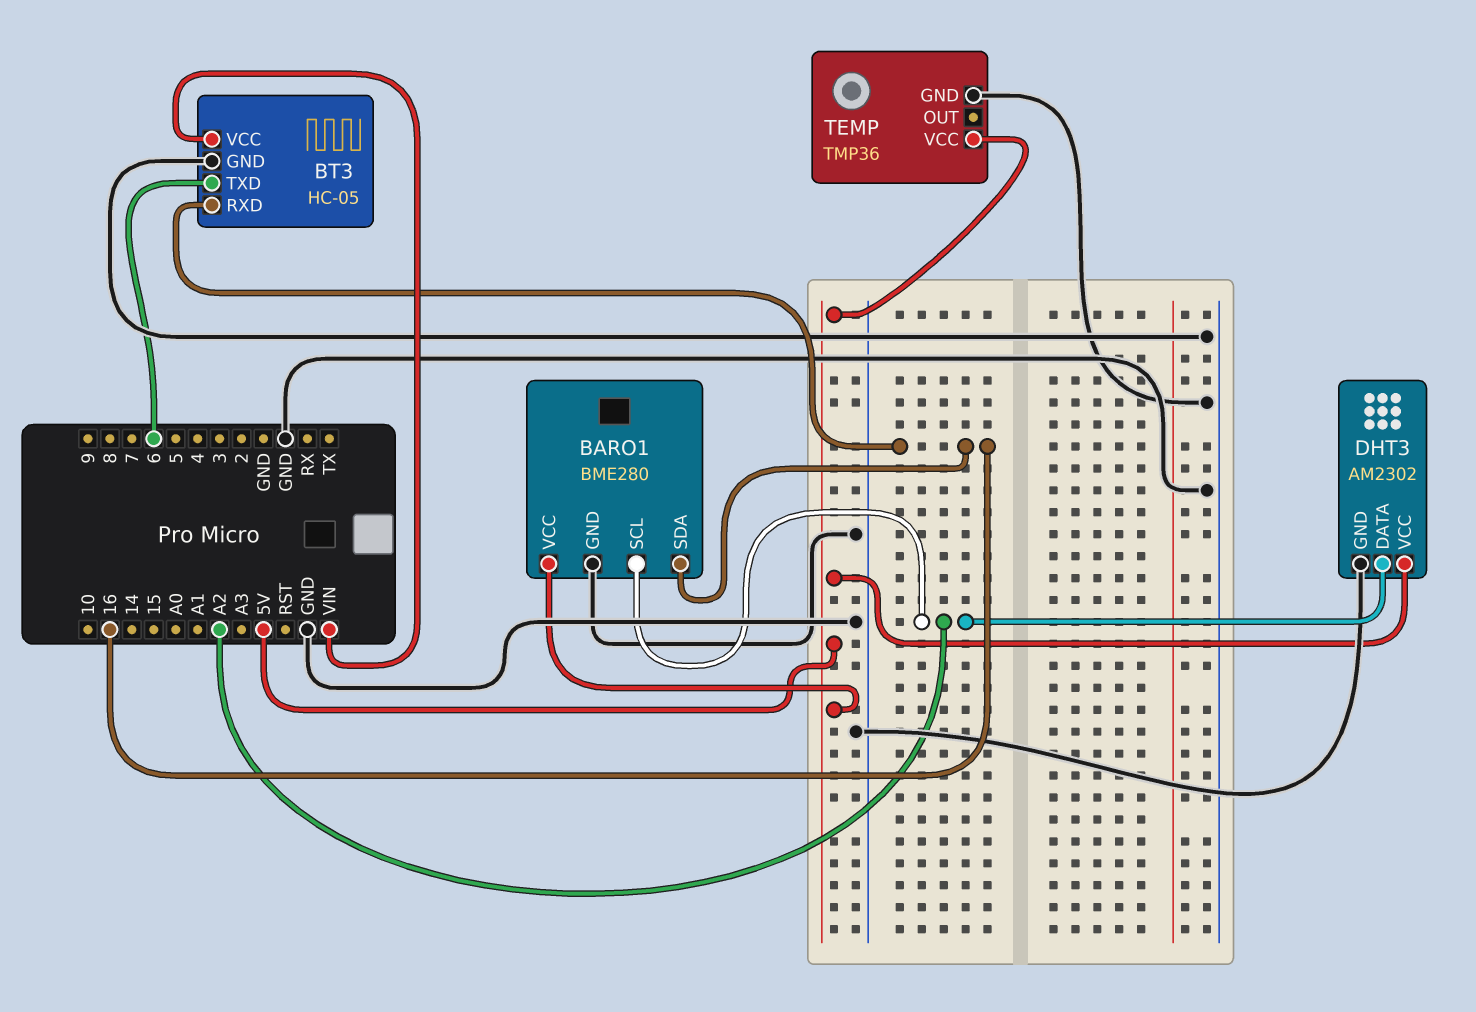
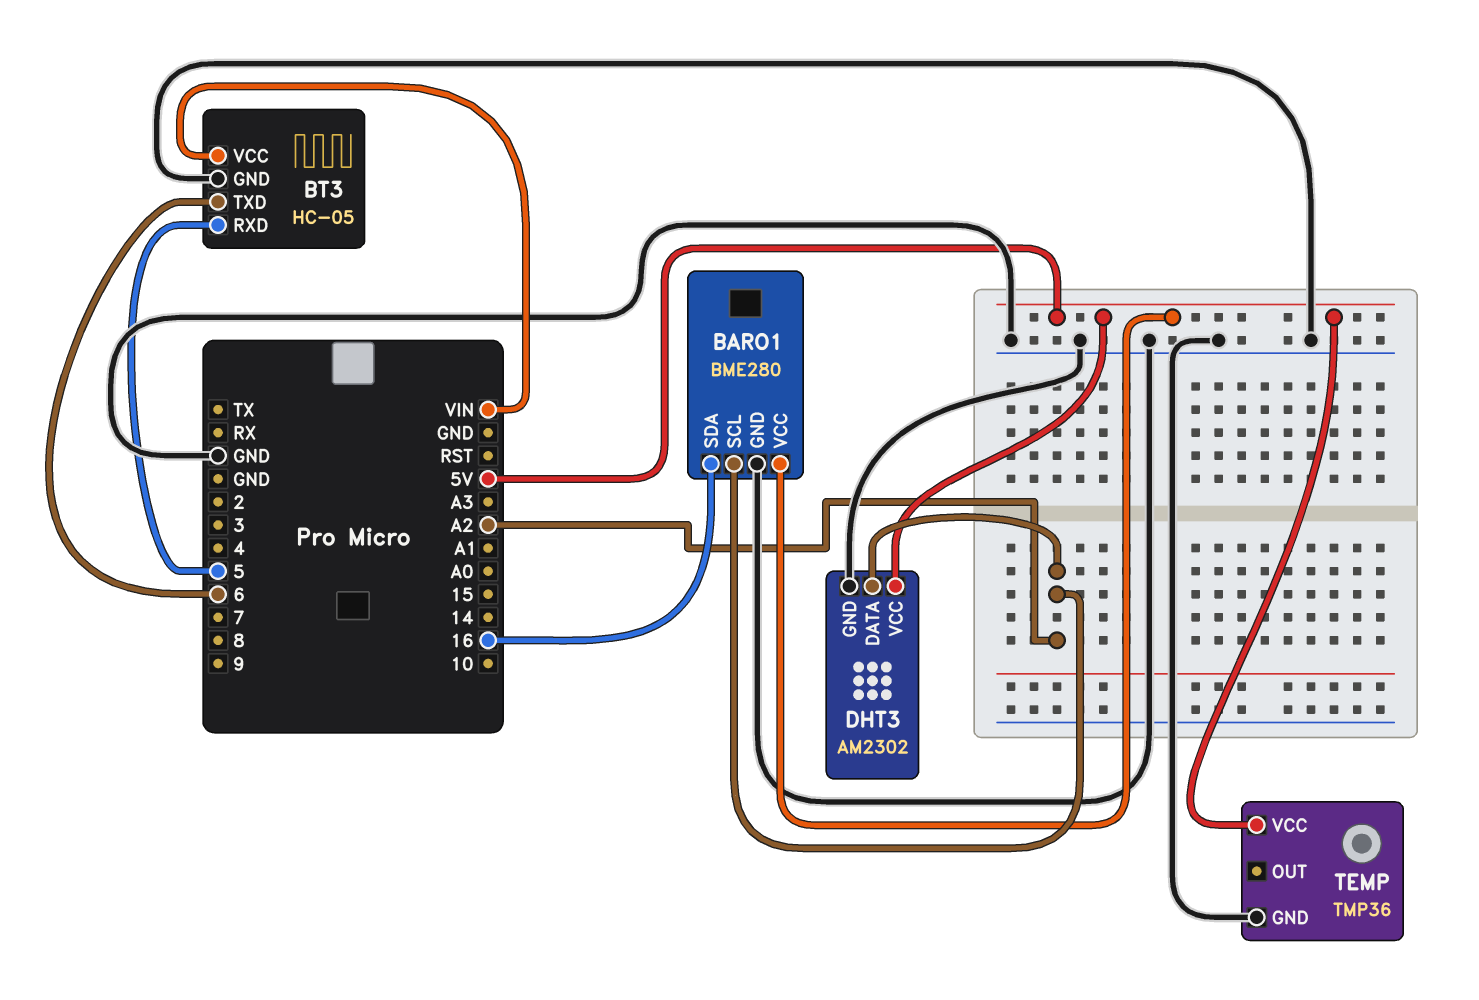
BT3 pin RXD: 16 -> 5

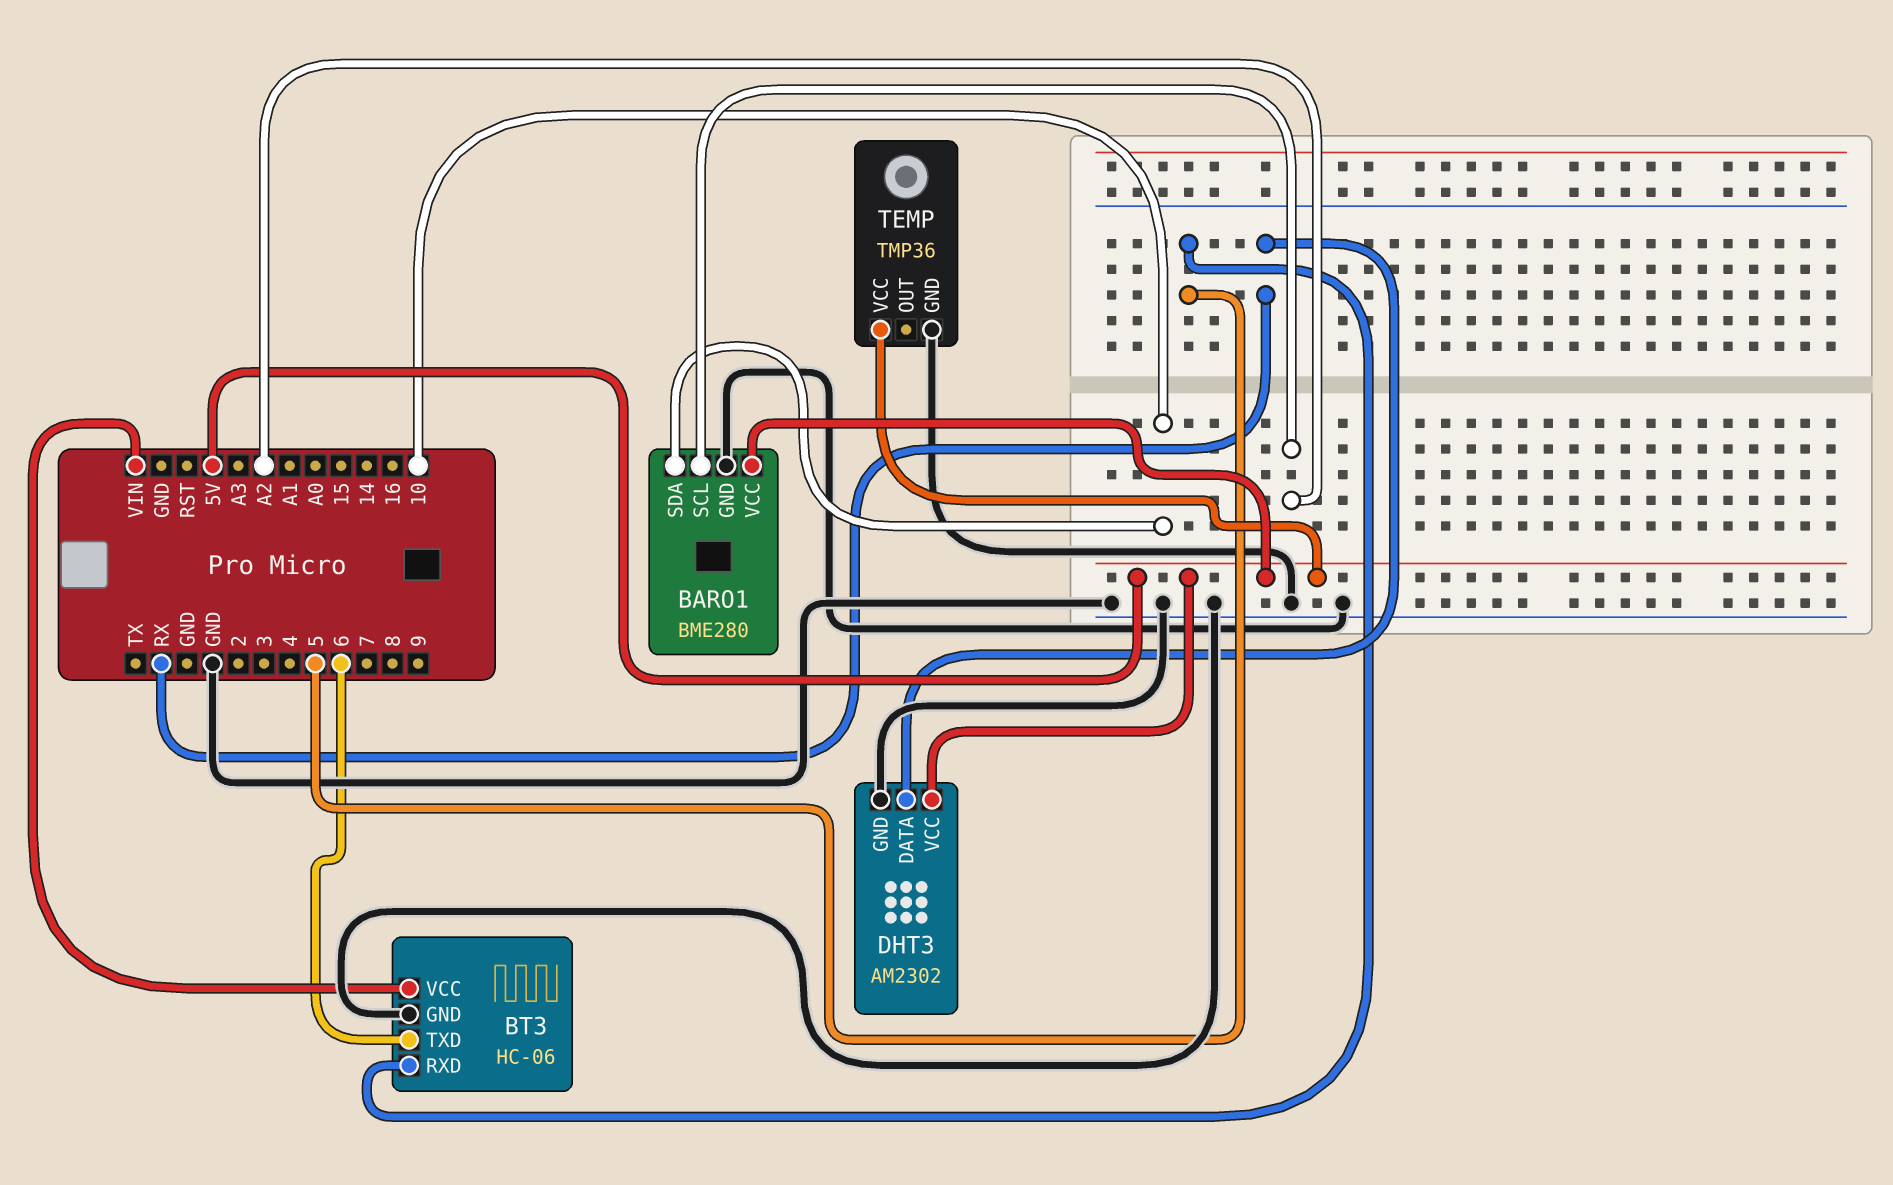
BARO1 pin SDA: 16 -> 10
BT3: HC-05 -> HC-06
DHT3 pin DATA: A2 -> RX

